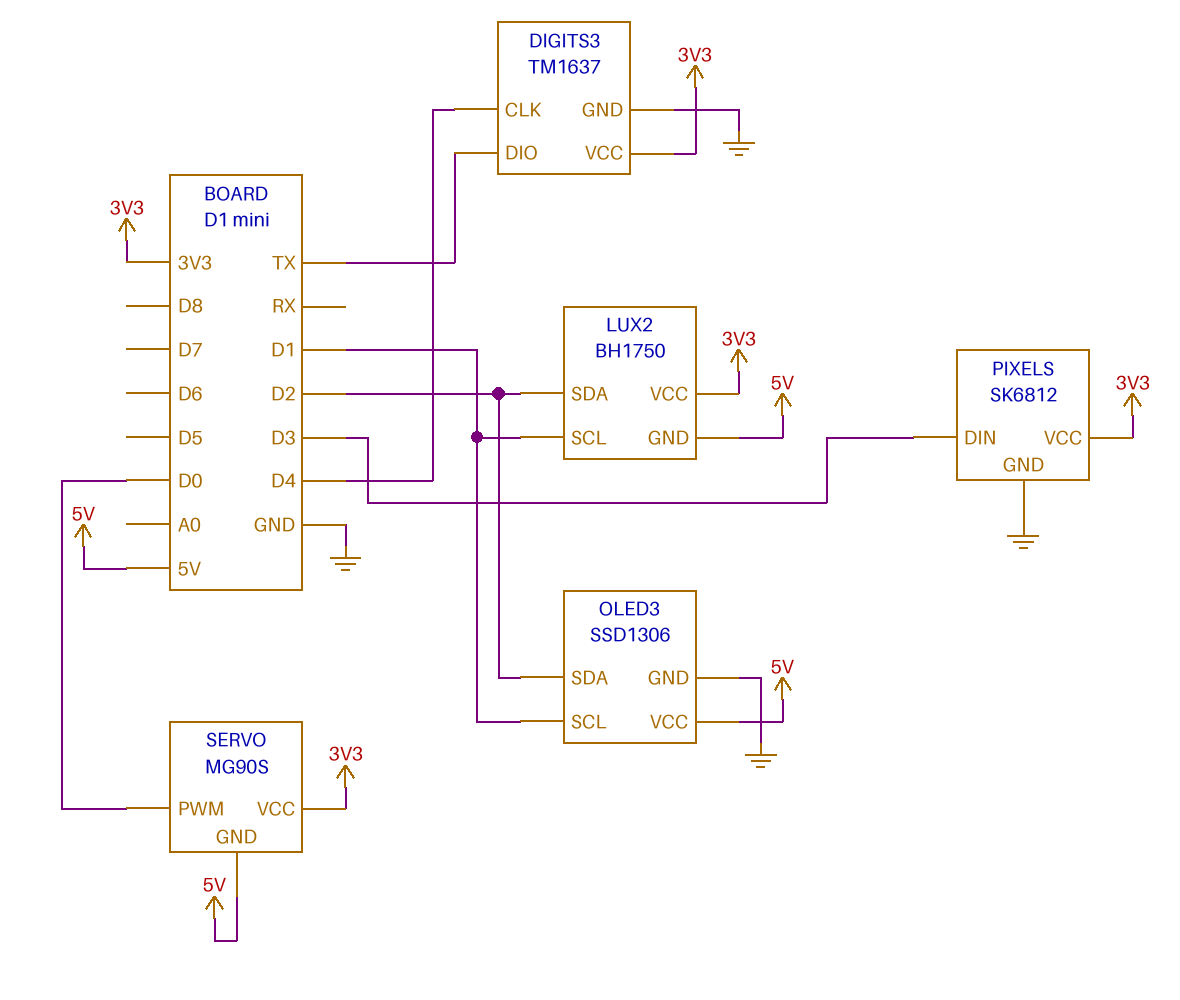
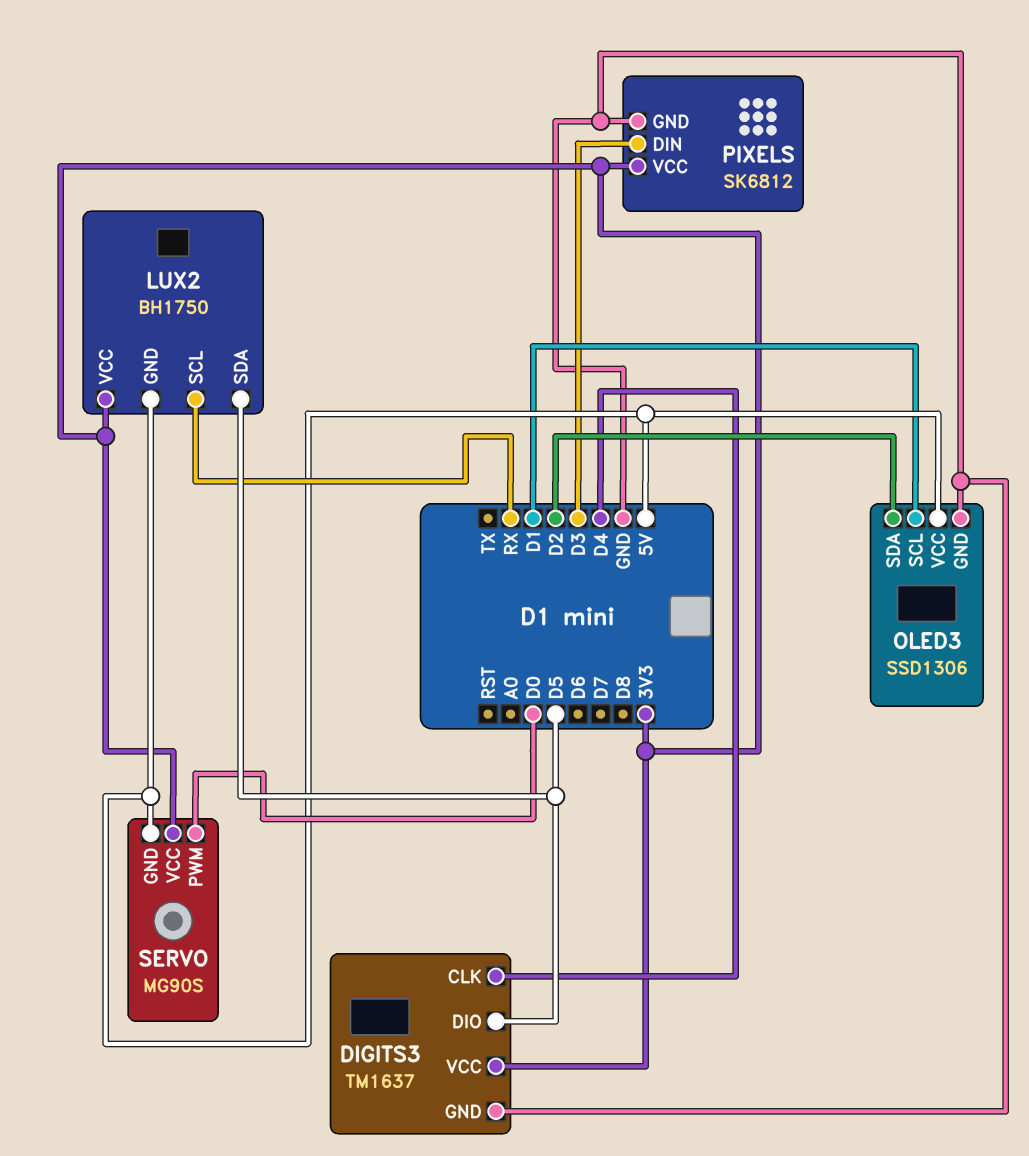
DIGITS3 pin DIO: TX -> D5
LUX2 pin SCL: D1 -> RX
LUX2 pin SDA: D2 -> D5

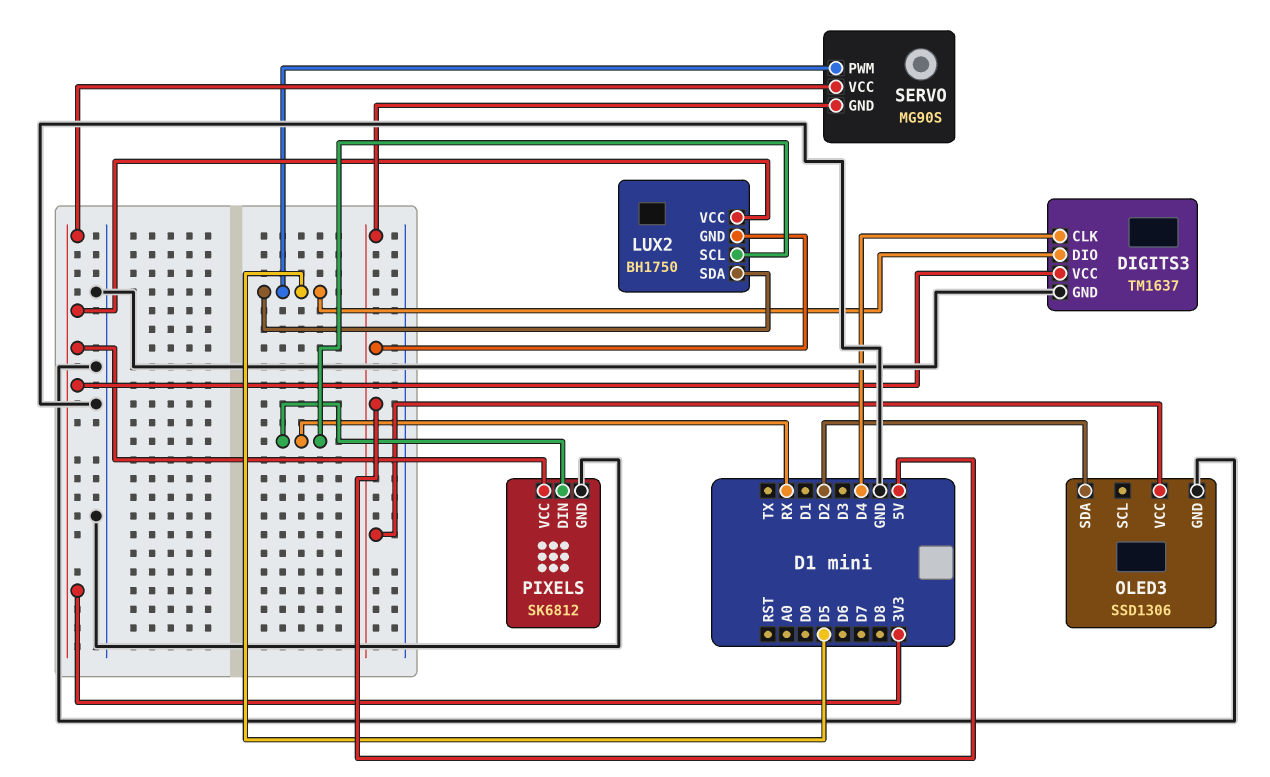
OLED3 pin SCL: D1 -> none
PIXELS pin DIN: D3 -> RX
SERVO pin PWM: D0 -> D5

